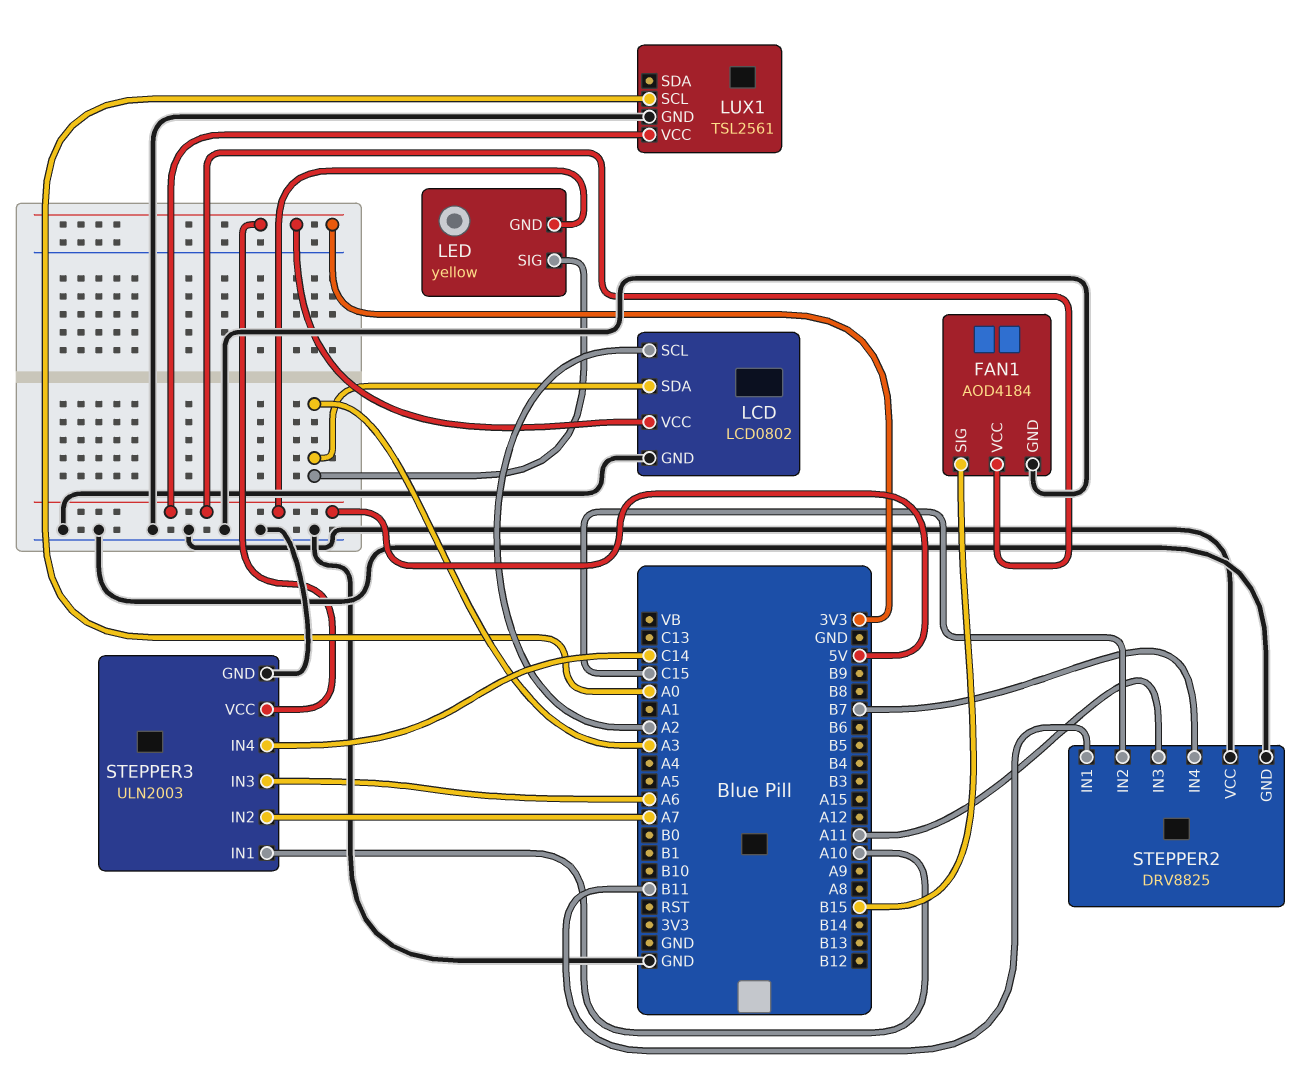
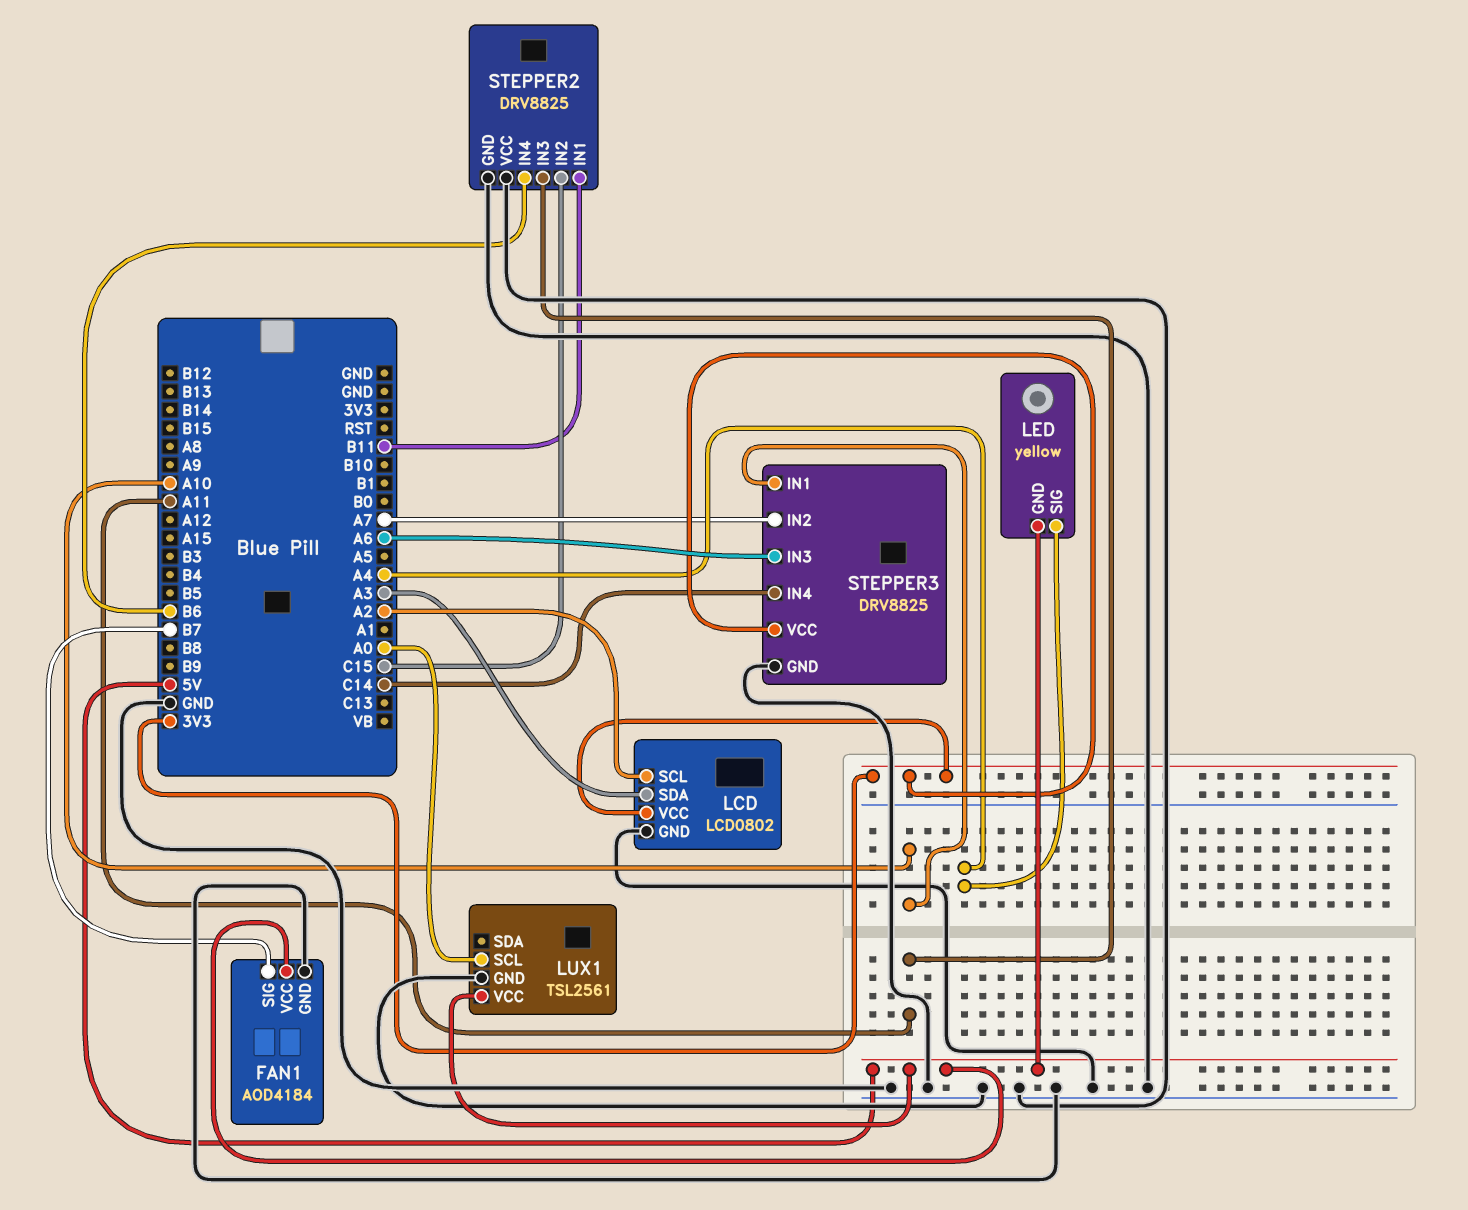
FAN1 pin SIG: B15 -> B7
LED pin SIG: A3 -> A4
STEPPER2 pin IN4: B7 -> B6
STEPPER3: ULN2003 -> DRV8825

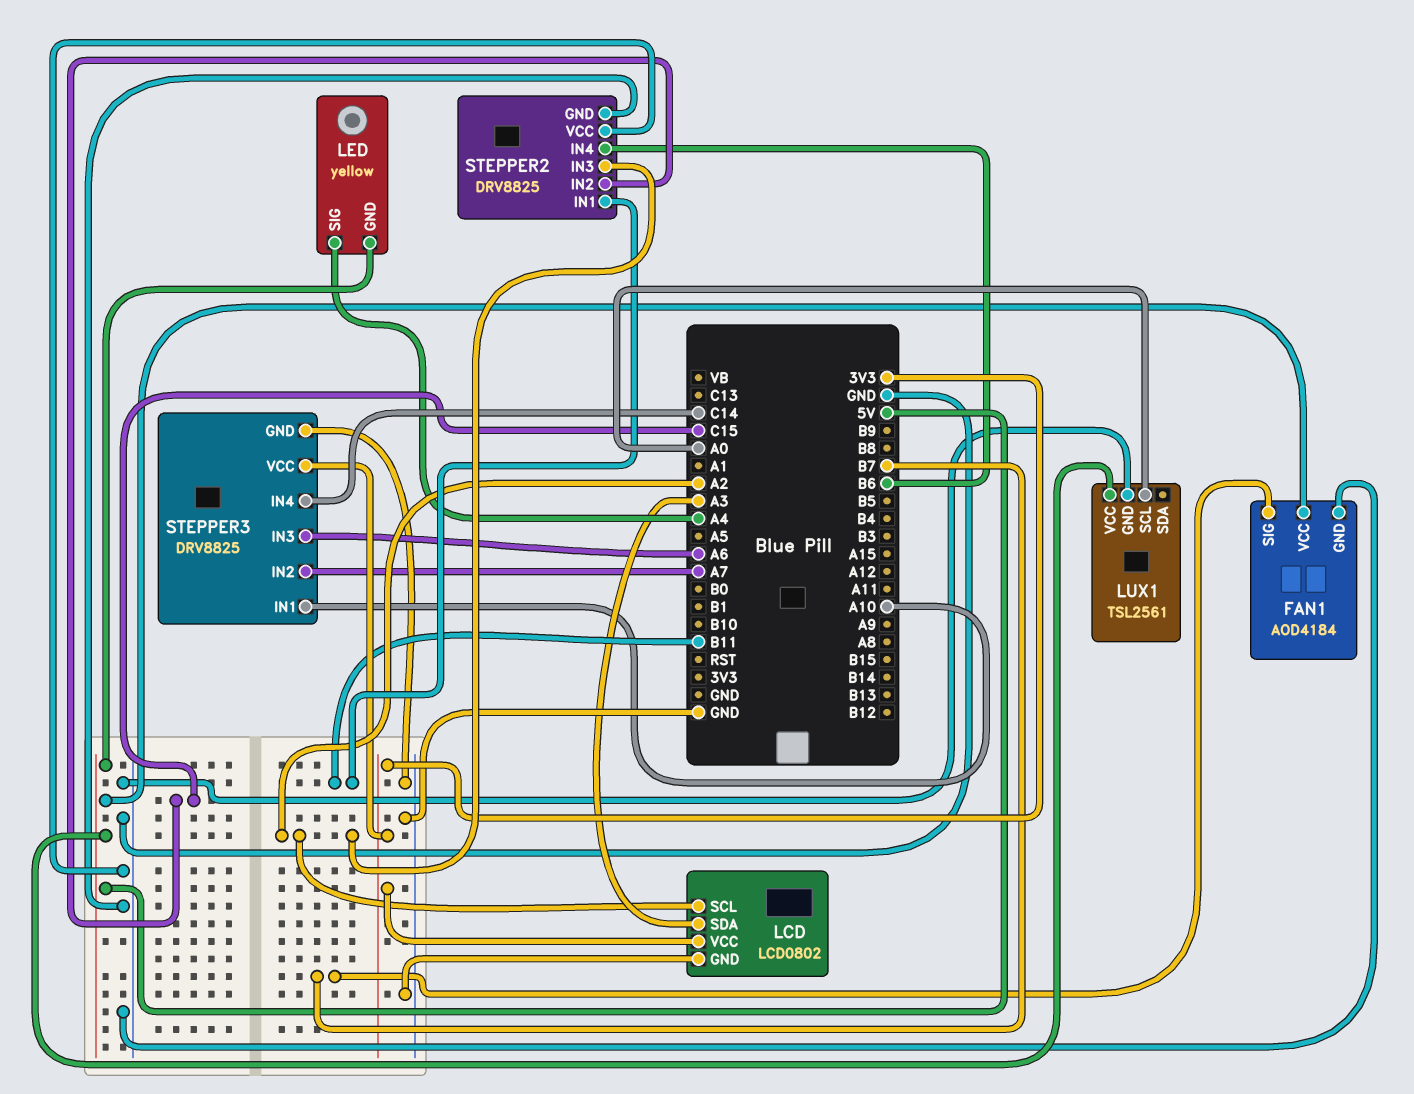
STEPPER2 pin IN3: A11 -> A2

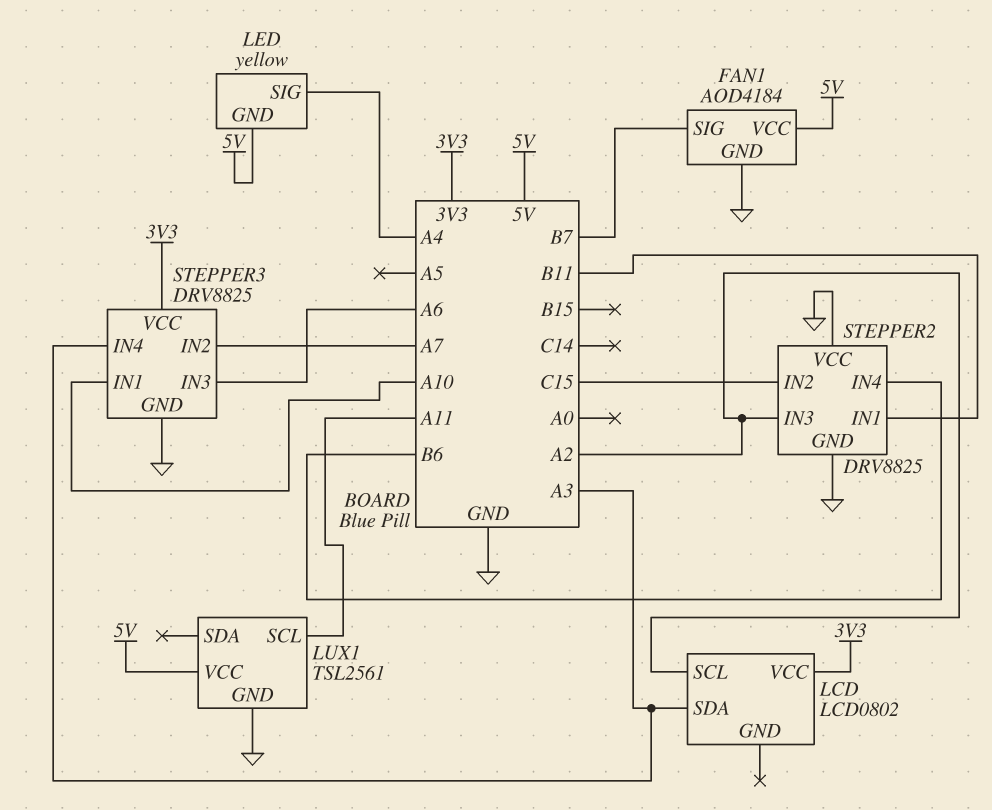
LCD pin GND: GND -> none
LUX1 pin SCL: A0 -> A11
STEPPER3 pin IN4: C14 -> A3

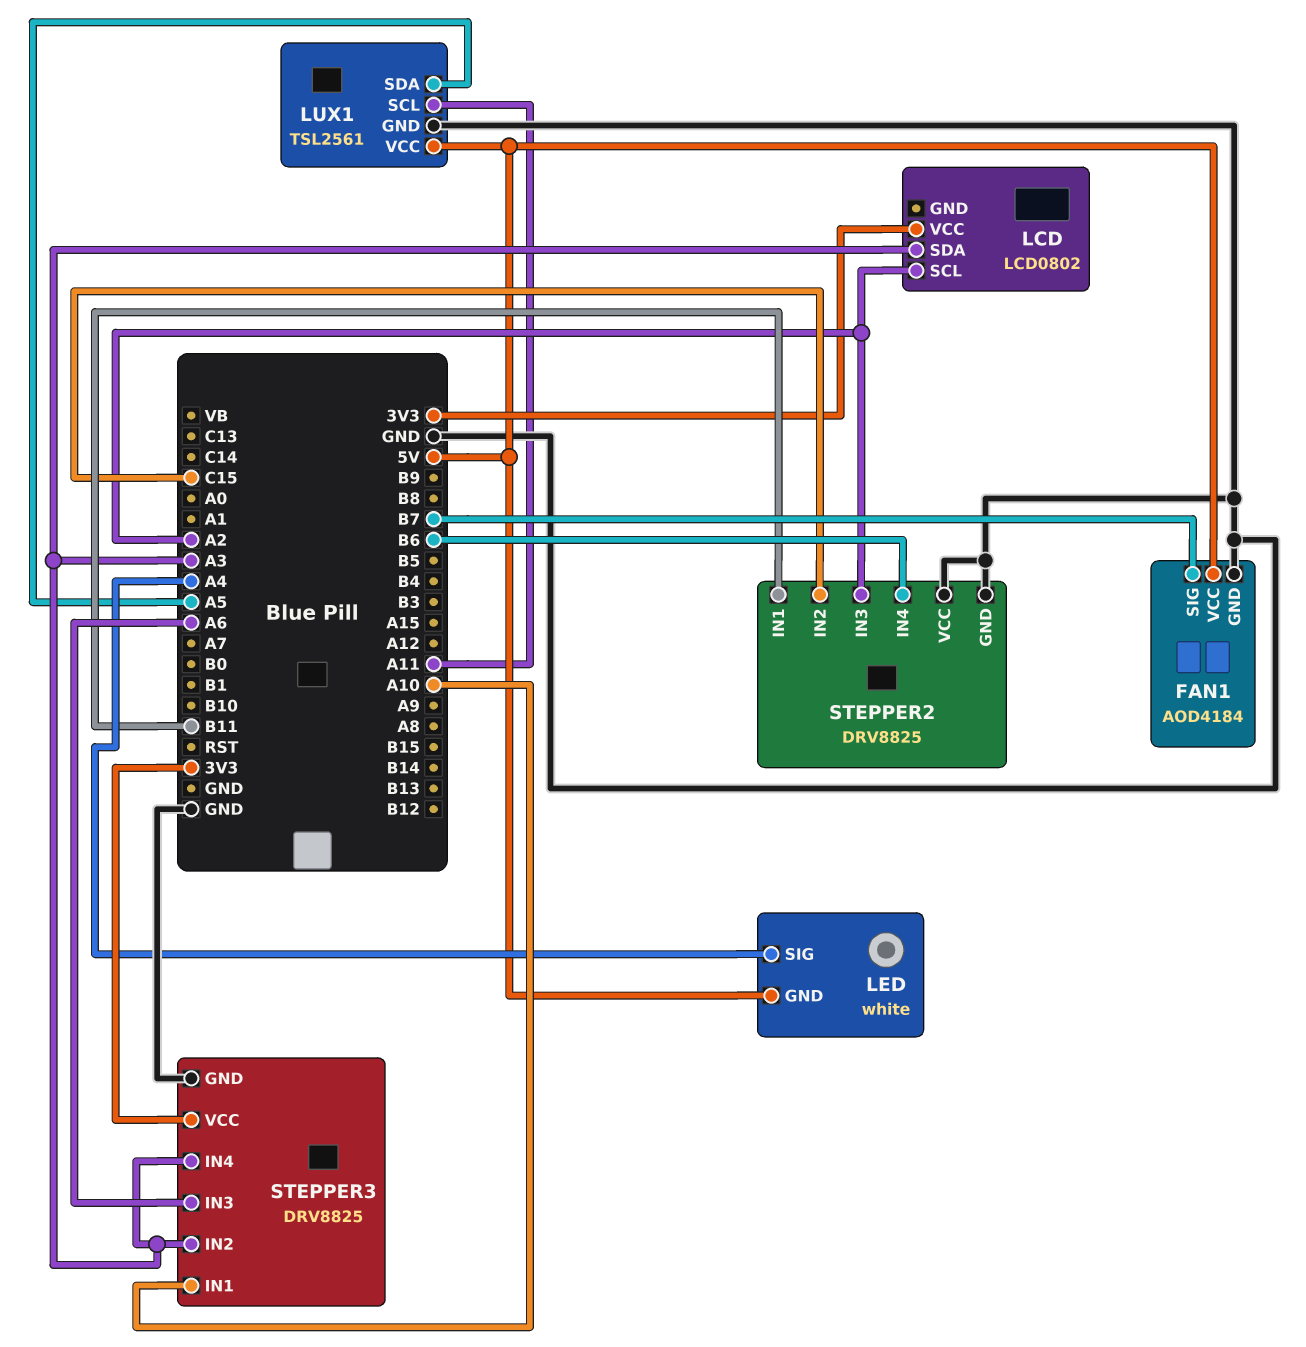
LED: yellow -> white
LUX1 pin SDA: none -> A5
STEPPER3 pin IN2: A7 -> A3

